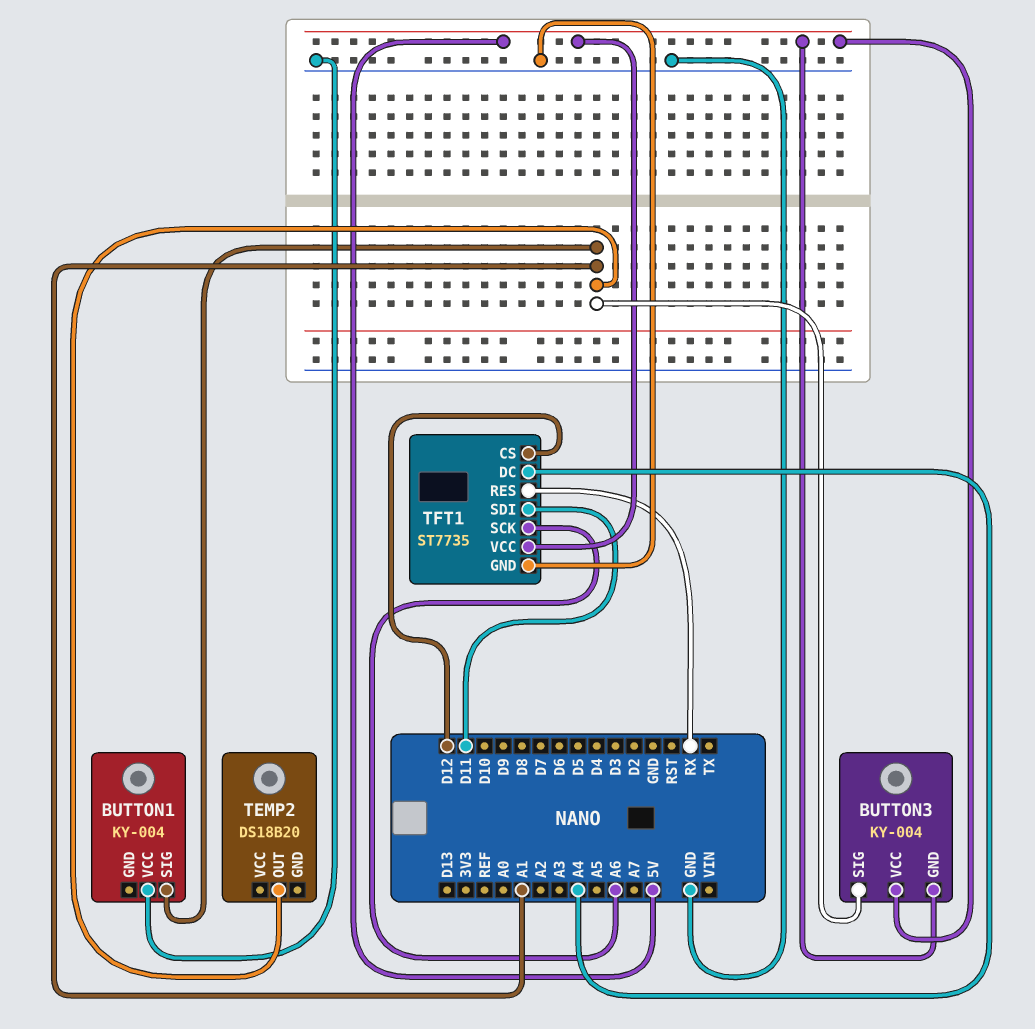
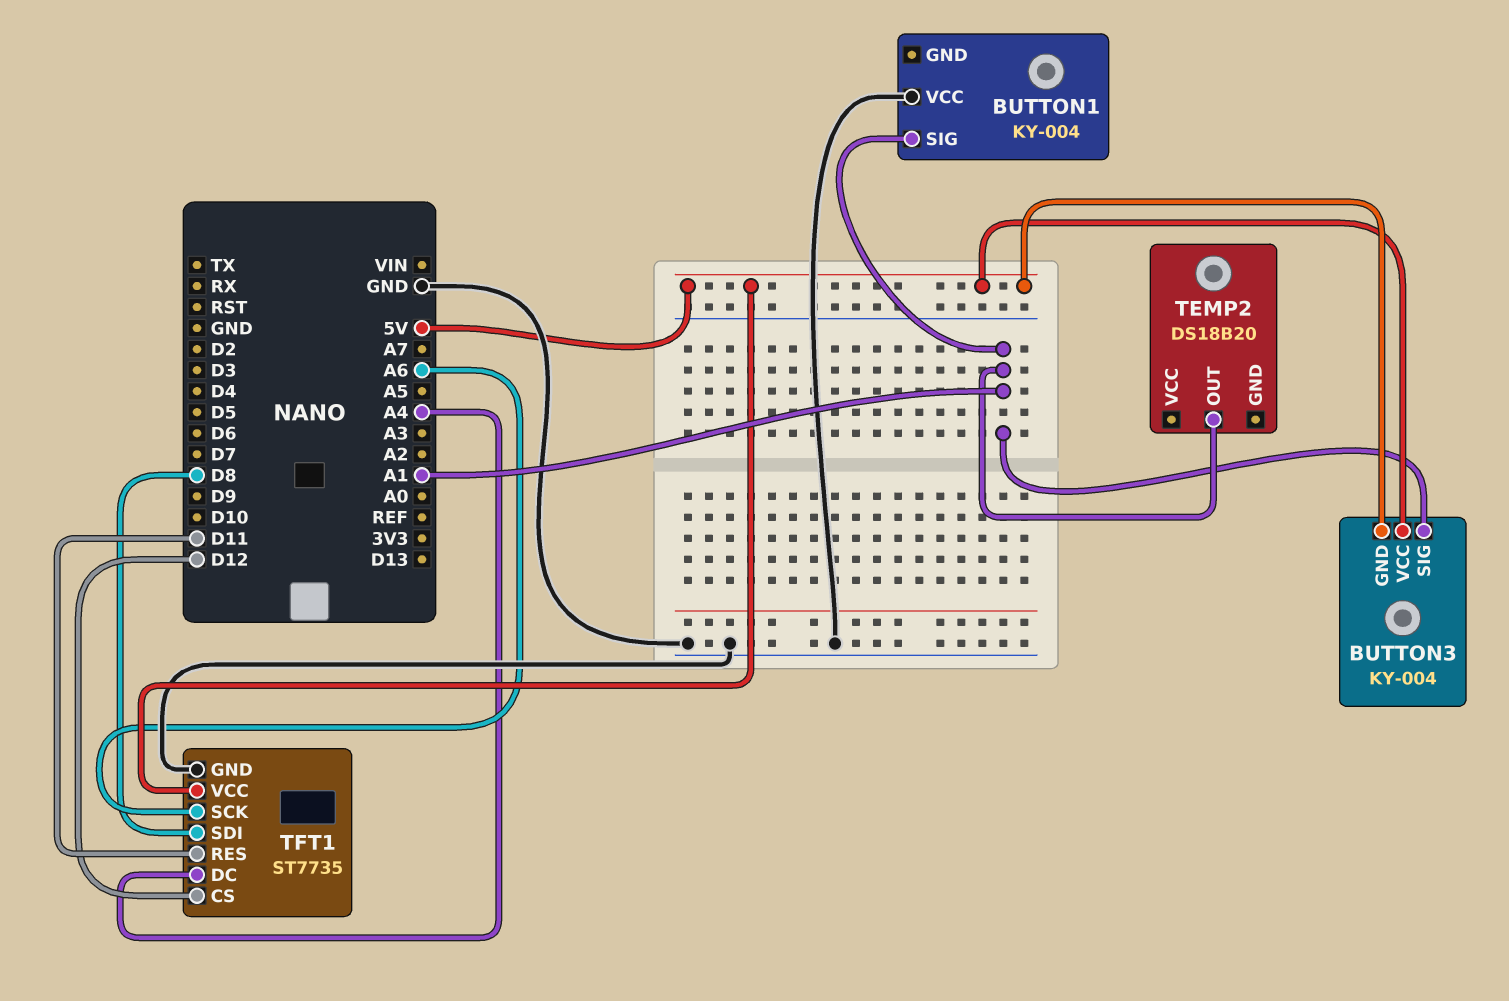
TFT1 pin RES: RX -> D11
TFT1 pin SDI: D11 -> D8

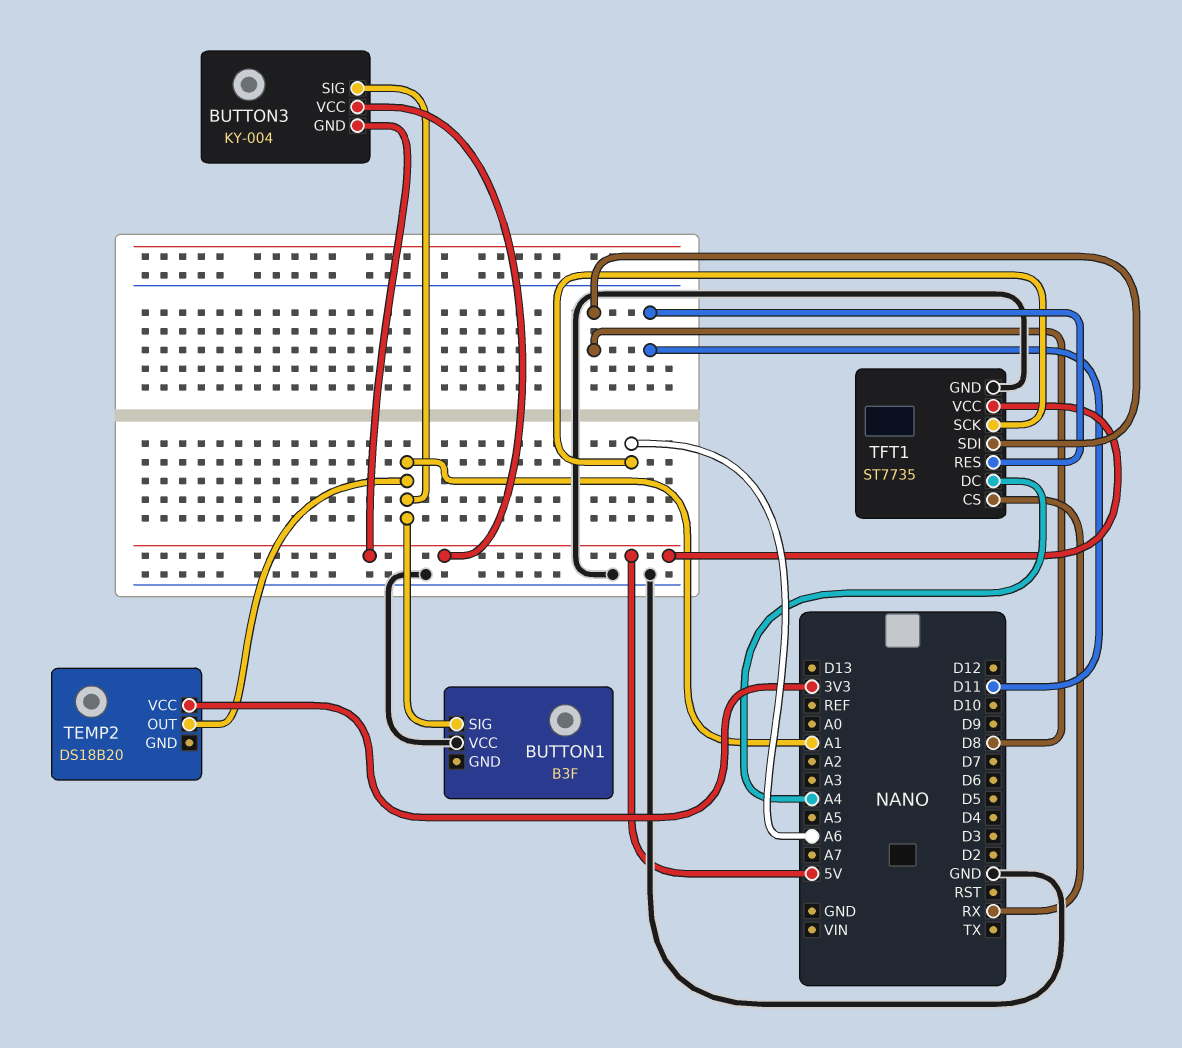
BUTTON1: KY-004 -> B3F
TEMP2 pin VCC: none -> 3V3
TFT1 pin CS: D12 -> RX

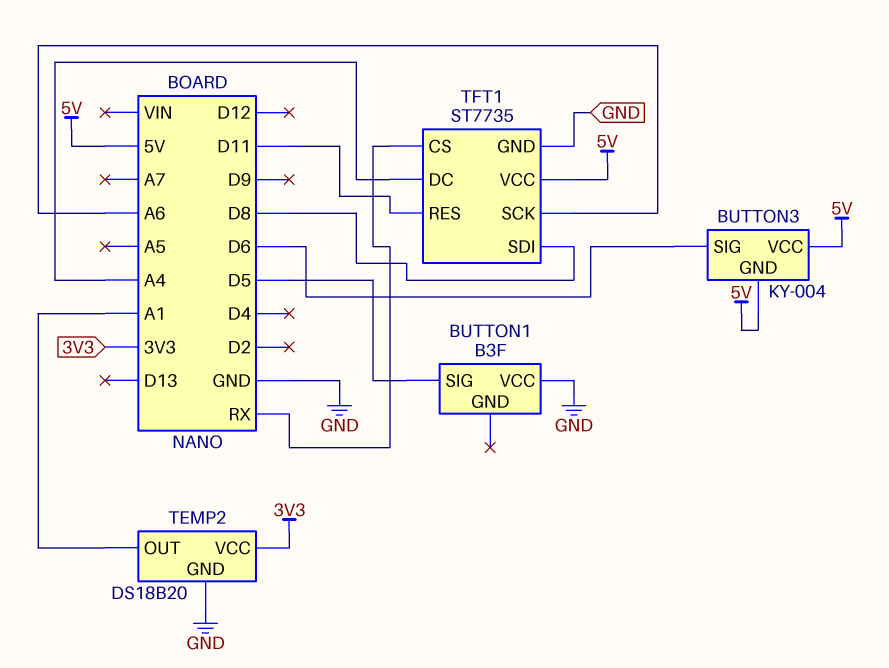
BUTTON1 pin SIG: A1 -> D5
BUTTON3 pin SIG: A1 -> D6
TEMP2 pin GND: none -> GND

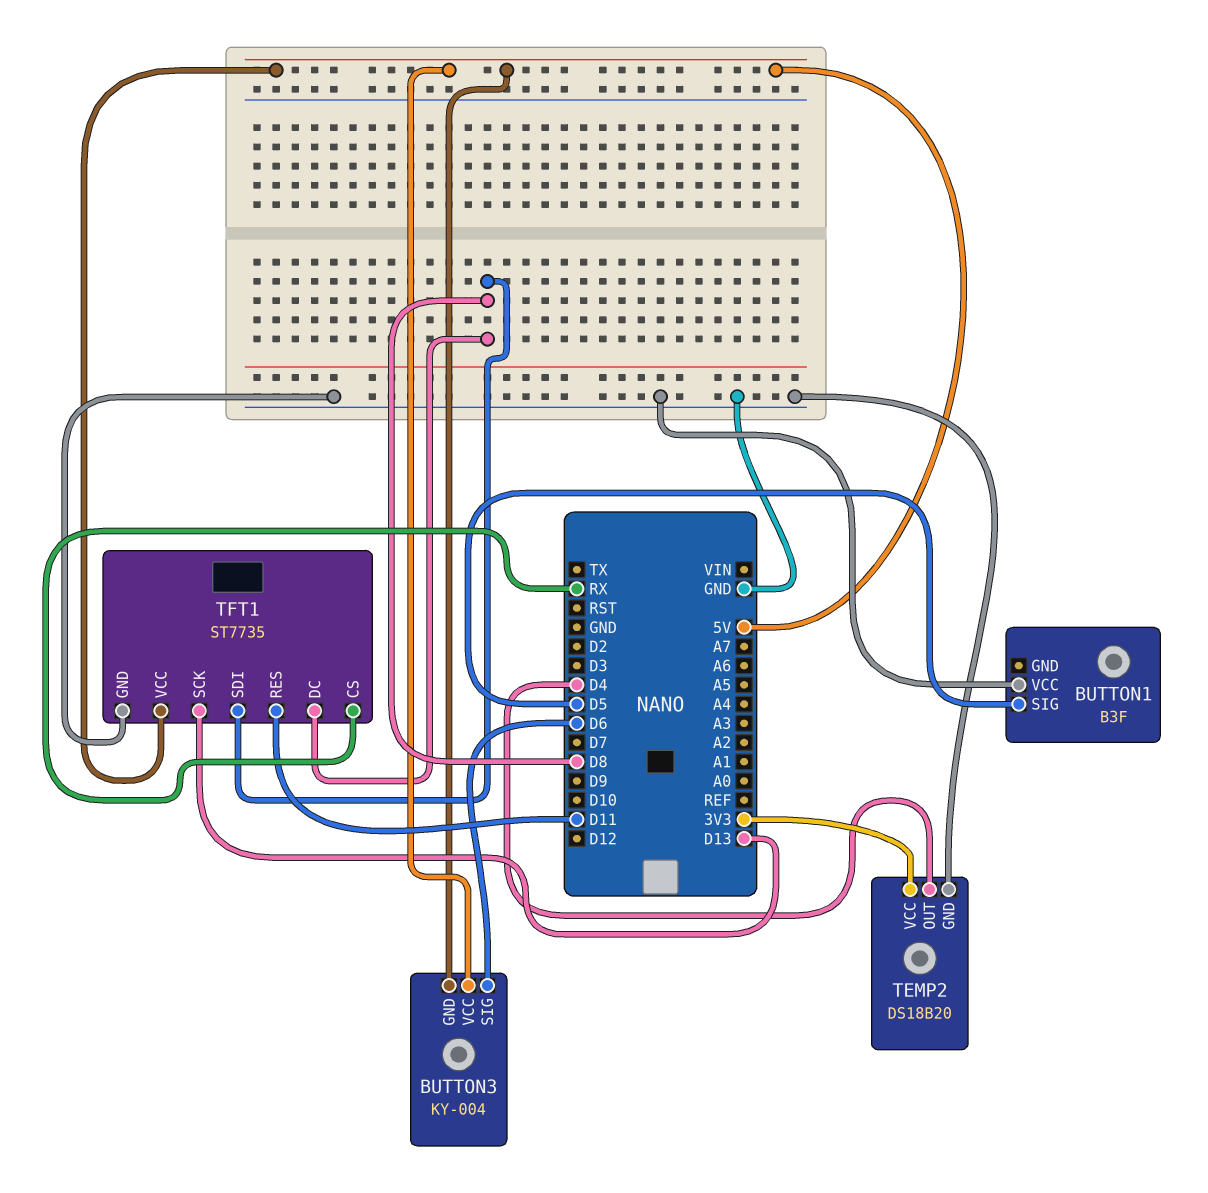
TEMP2 pin OUT: A1 -> D4
TFT1 pin DC: A4 -> D8
TFT1 pin SCK: A6 -> D13

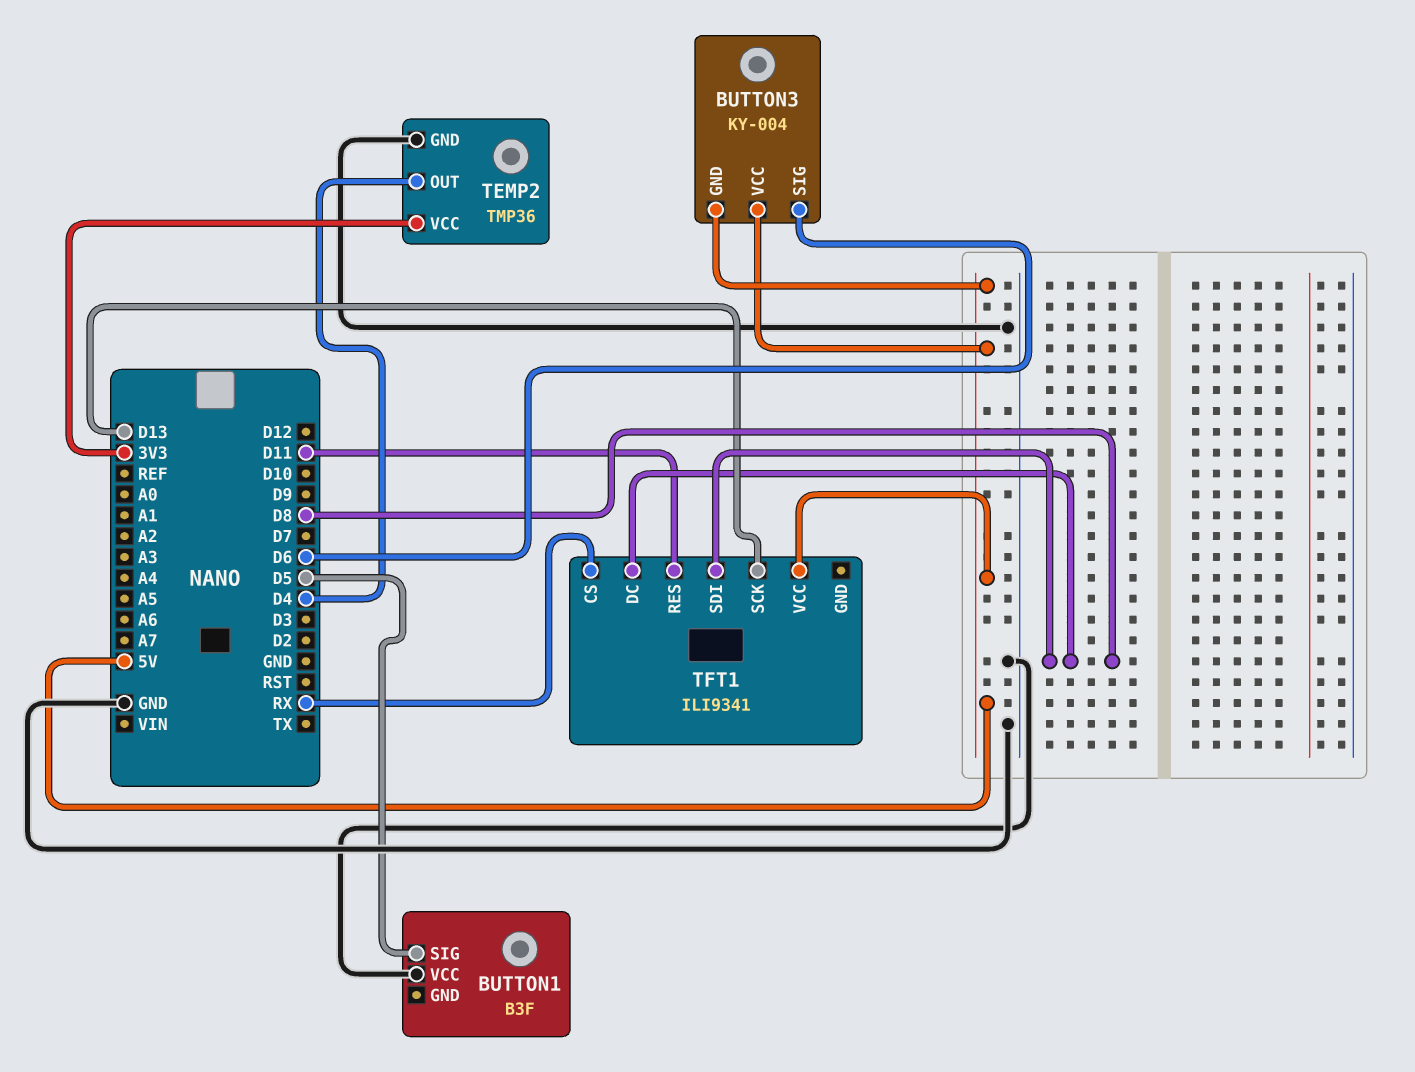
TEMP2: DS18B20 -> TMP36
TFT1: ST7735 -> ILI9341
TFT1 pin GND: GND -> none

